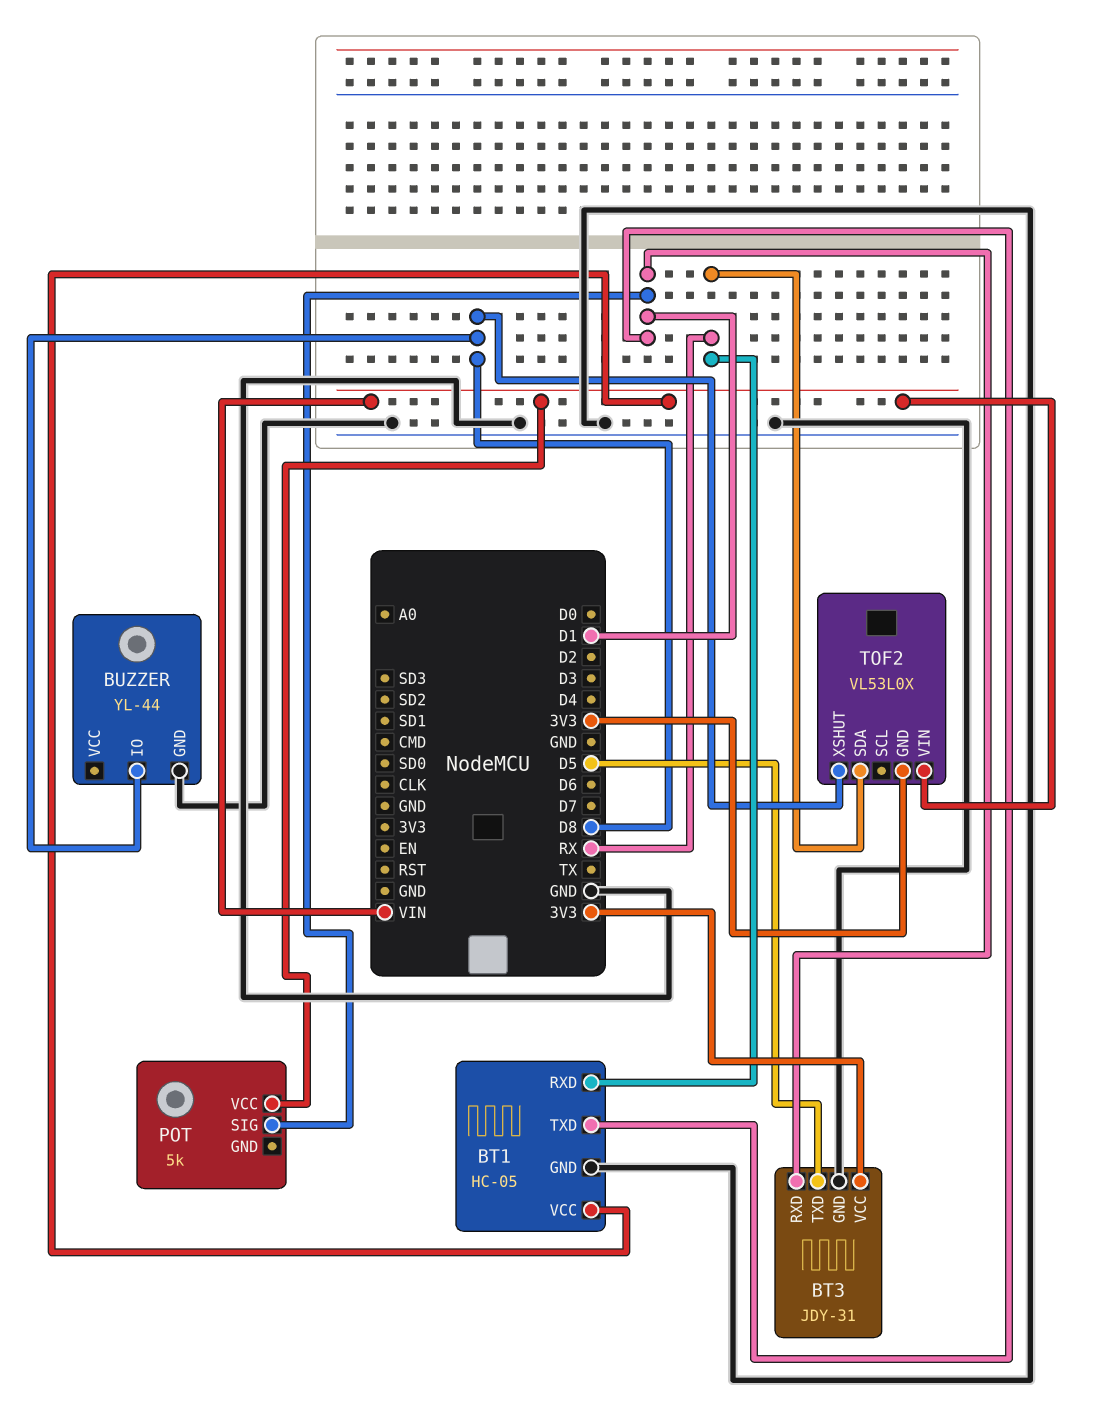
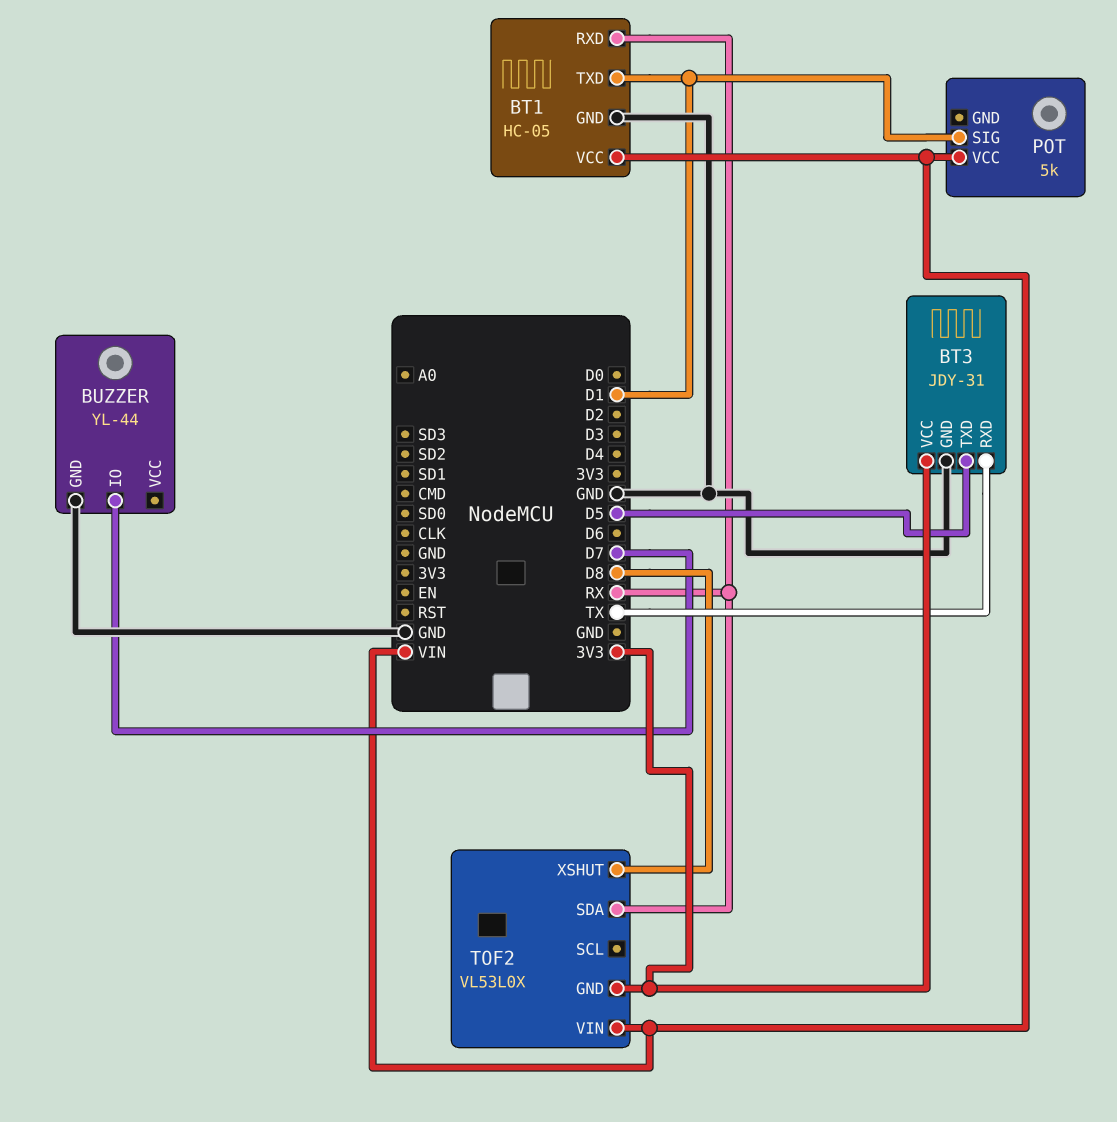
BT3 pin RXD: D1 -> TX
BUZZER pin IO: D8 -> D7

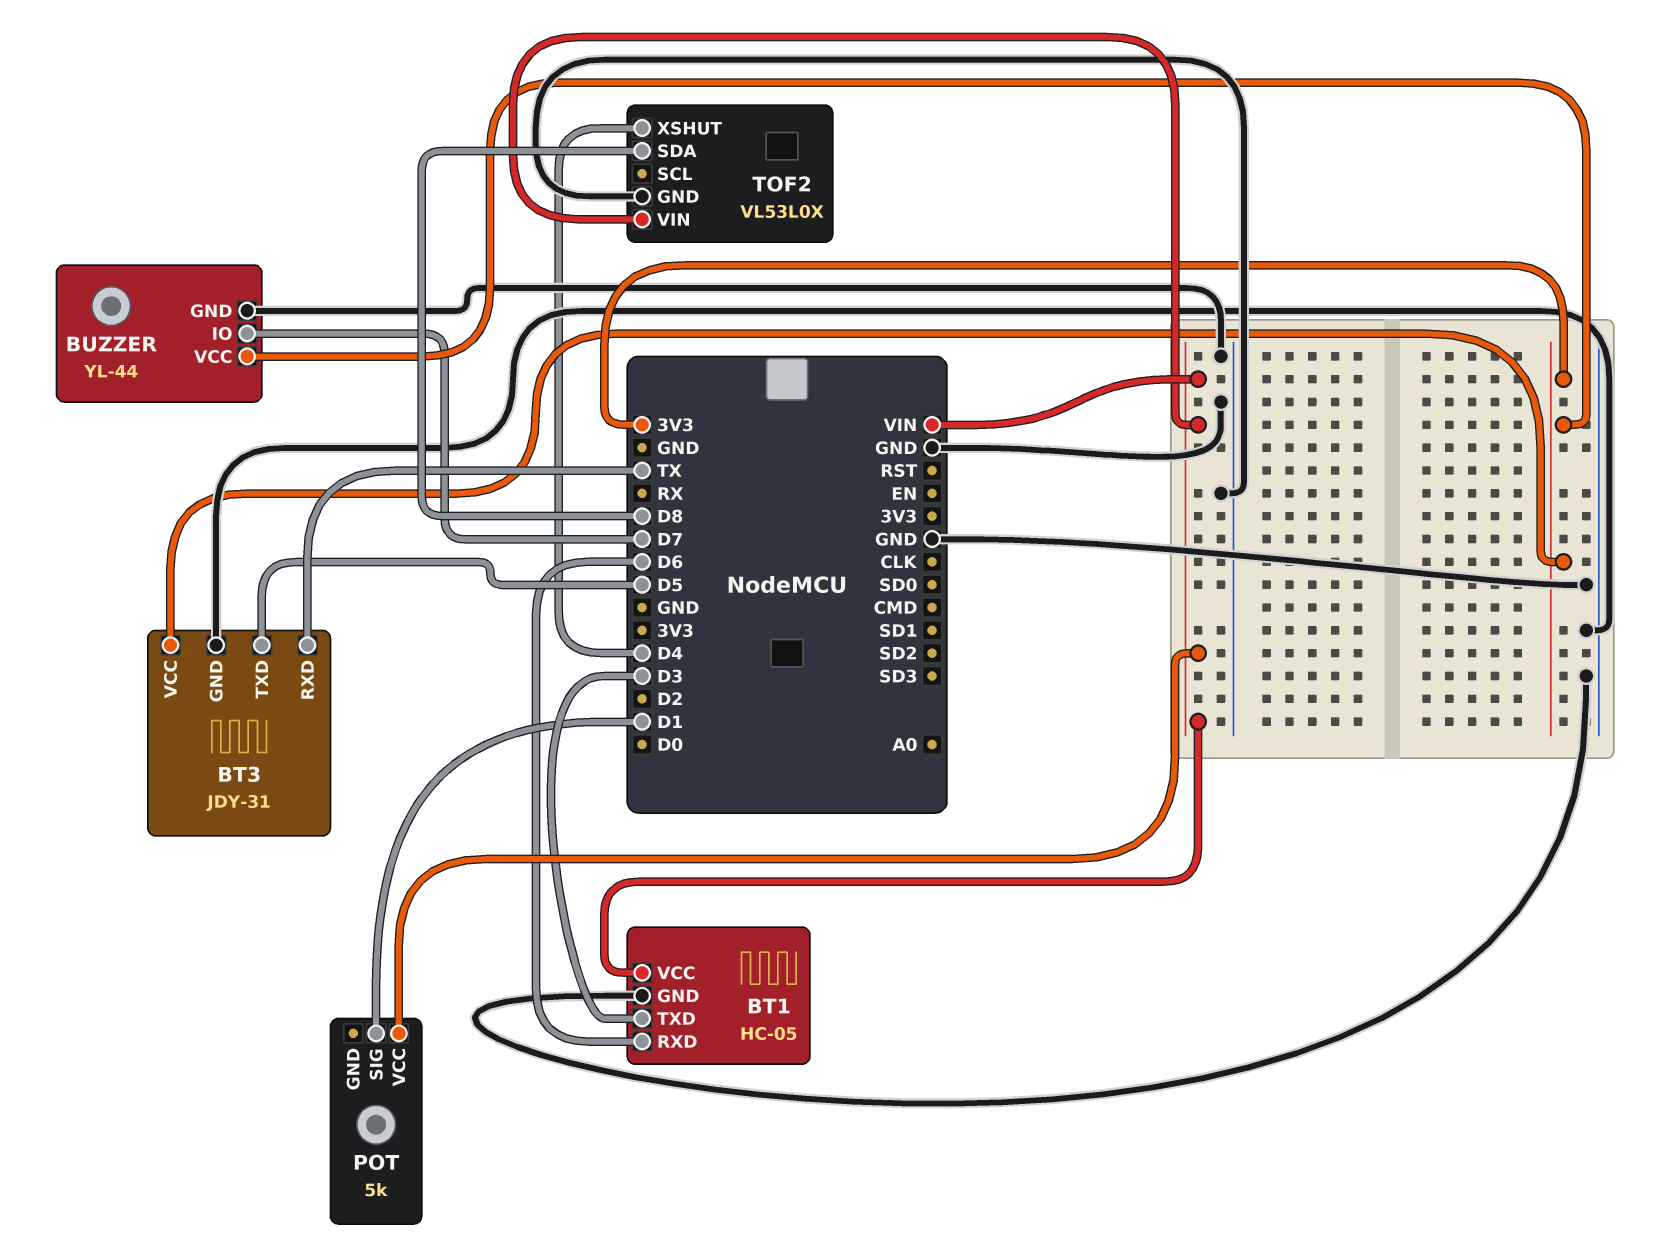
BT1 pin RXD: RX -> D6
BT1 pin TXD: D1 -> D3
BUZZER pin VCC: none -> 3V3
TOF2 pin GND: 3V3 -> GND
TOF2 pin SDA: RX -> D8
TOF2 pin XSHUT: D8 -> D4

